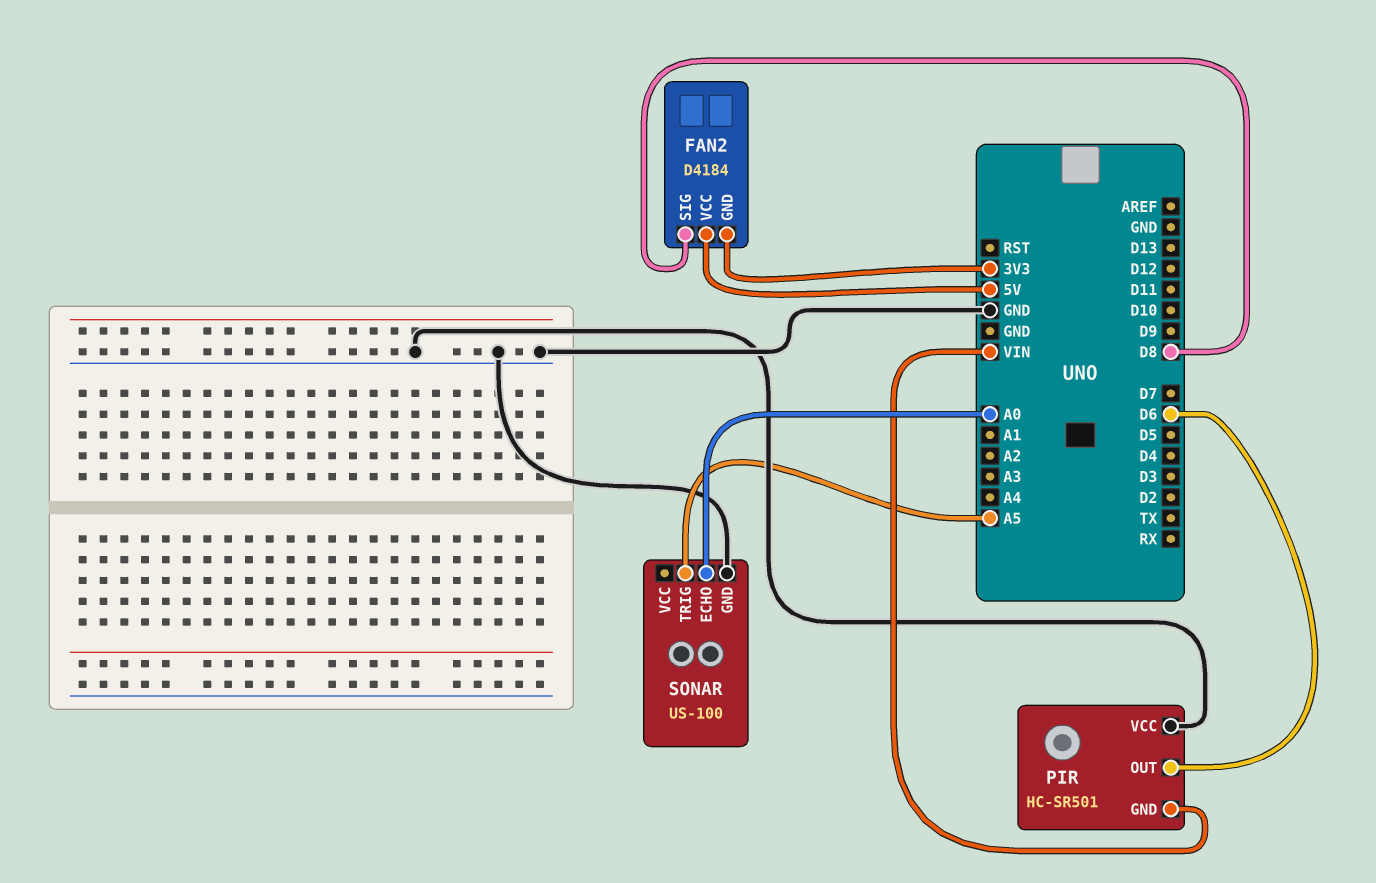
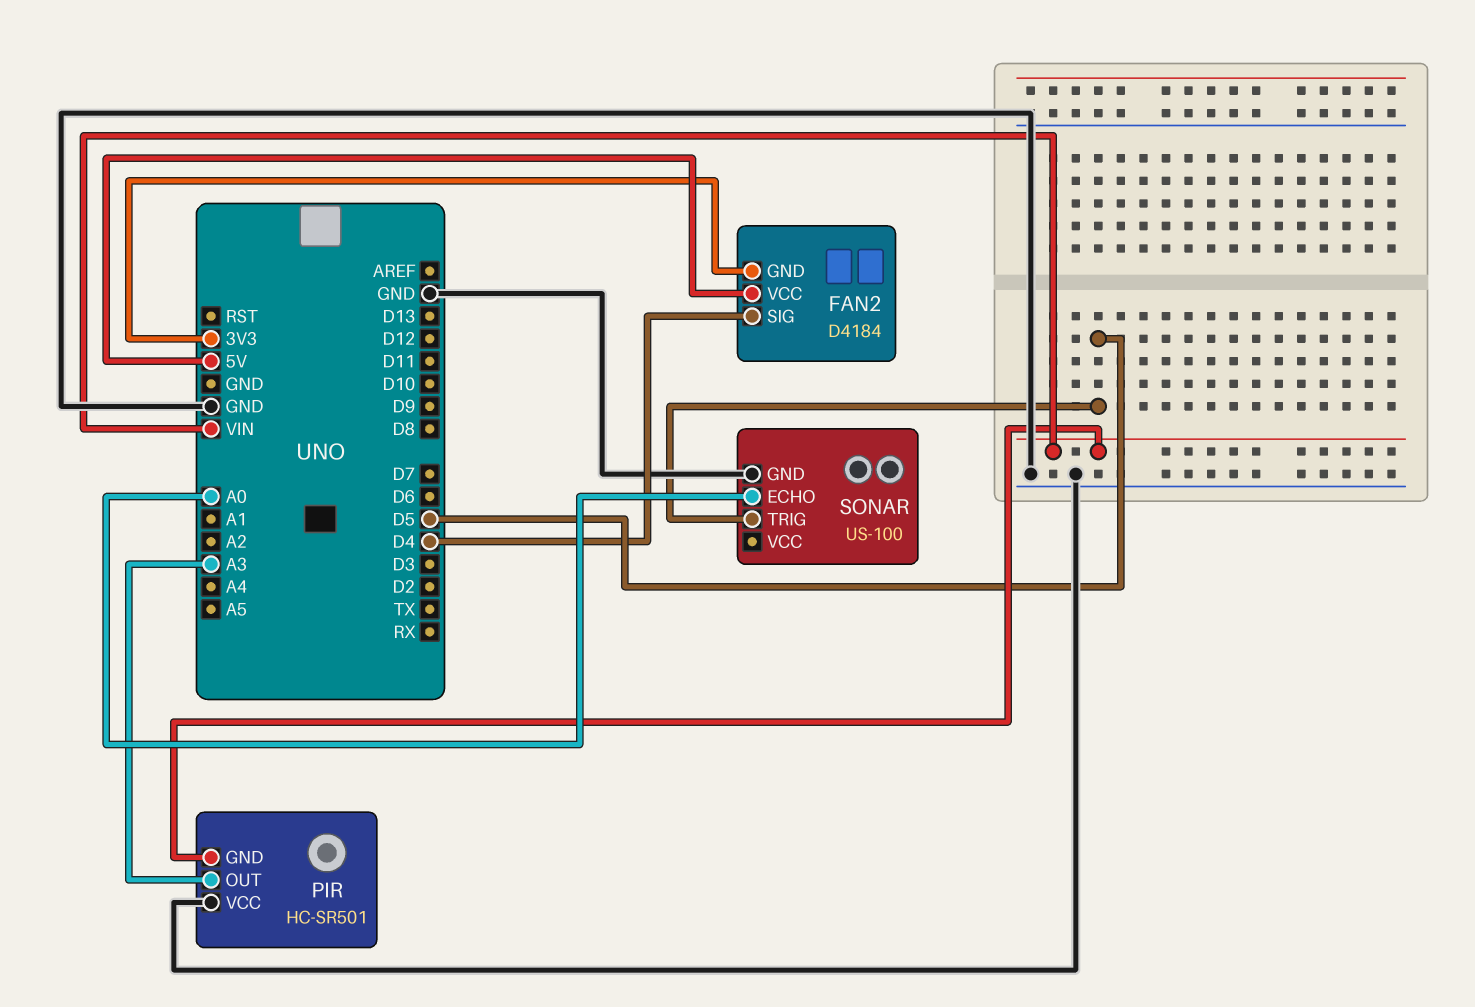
FAN2 pin SIG: D8 -> D4
PIR pin OUT: D6 -> A3
SONAR pin TRIG: A5 -> D5

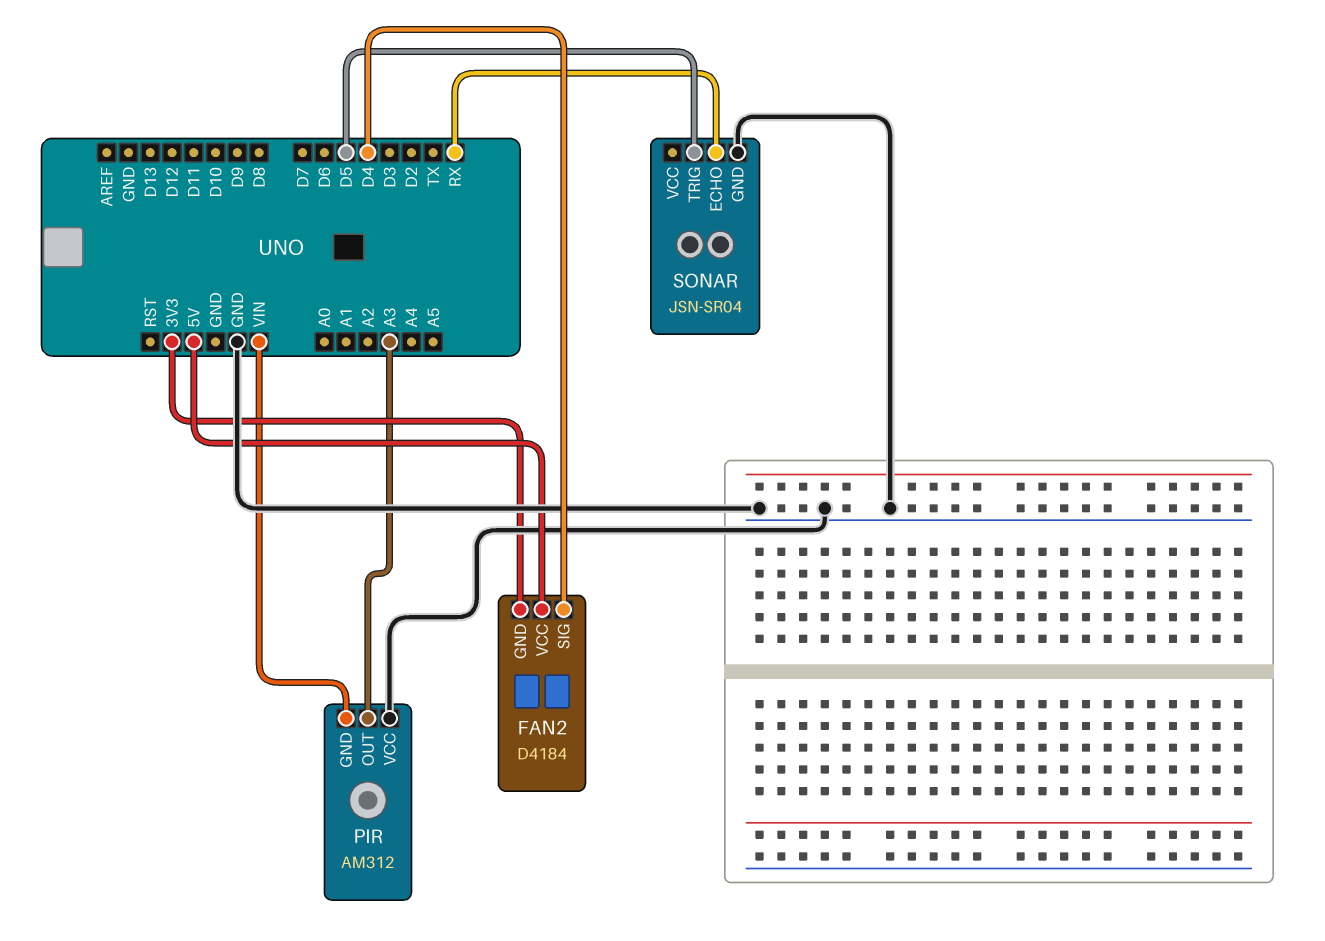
PIR: HC-SR501 -> AM312
SONAR: US-100 -> JSN-SR04
SONAR pin ECHO: A0 -> RX

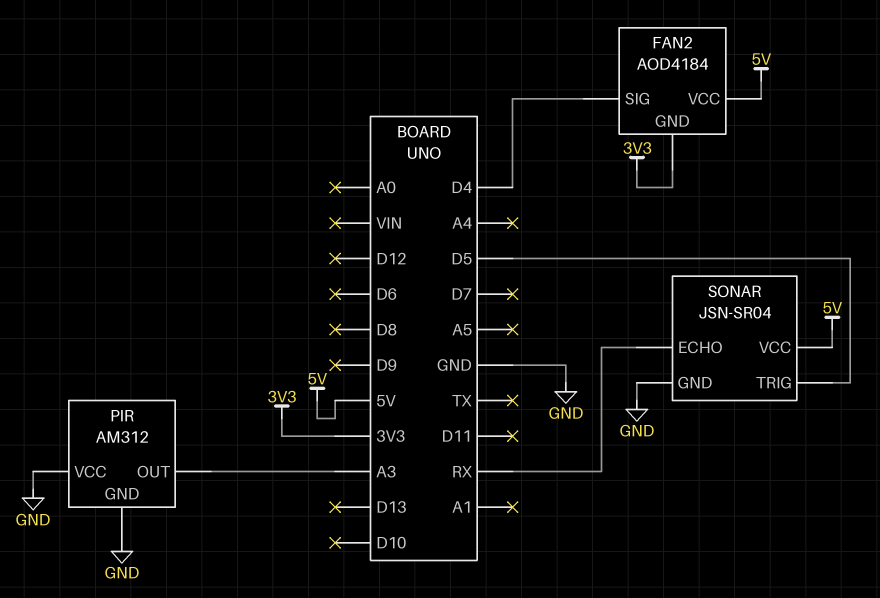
FAN2: D4184 -> AOD4184
PIR pin GND: VIN -> GND
SONAR pin VCC: none -> 5V

